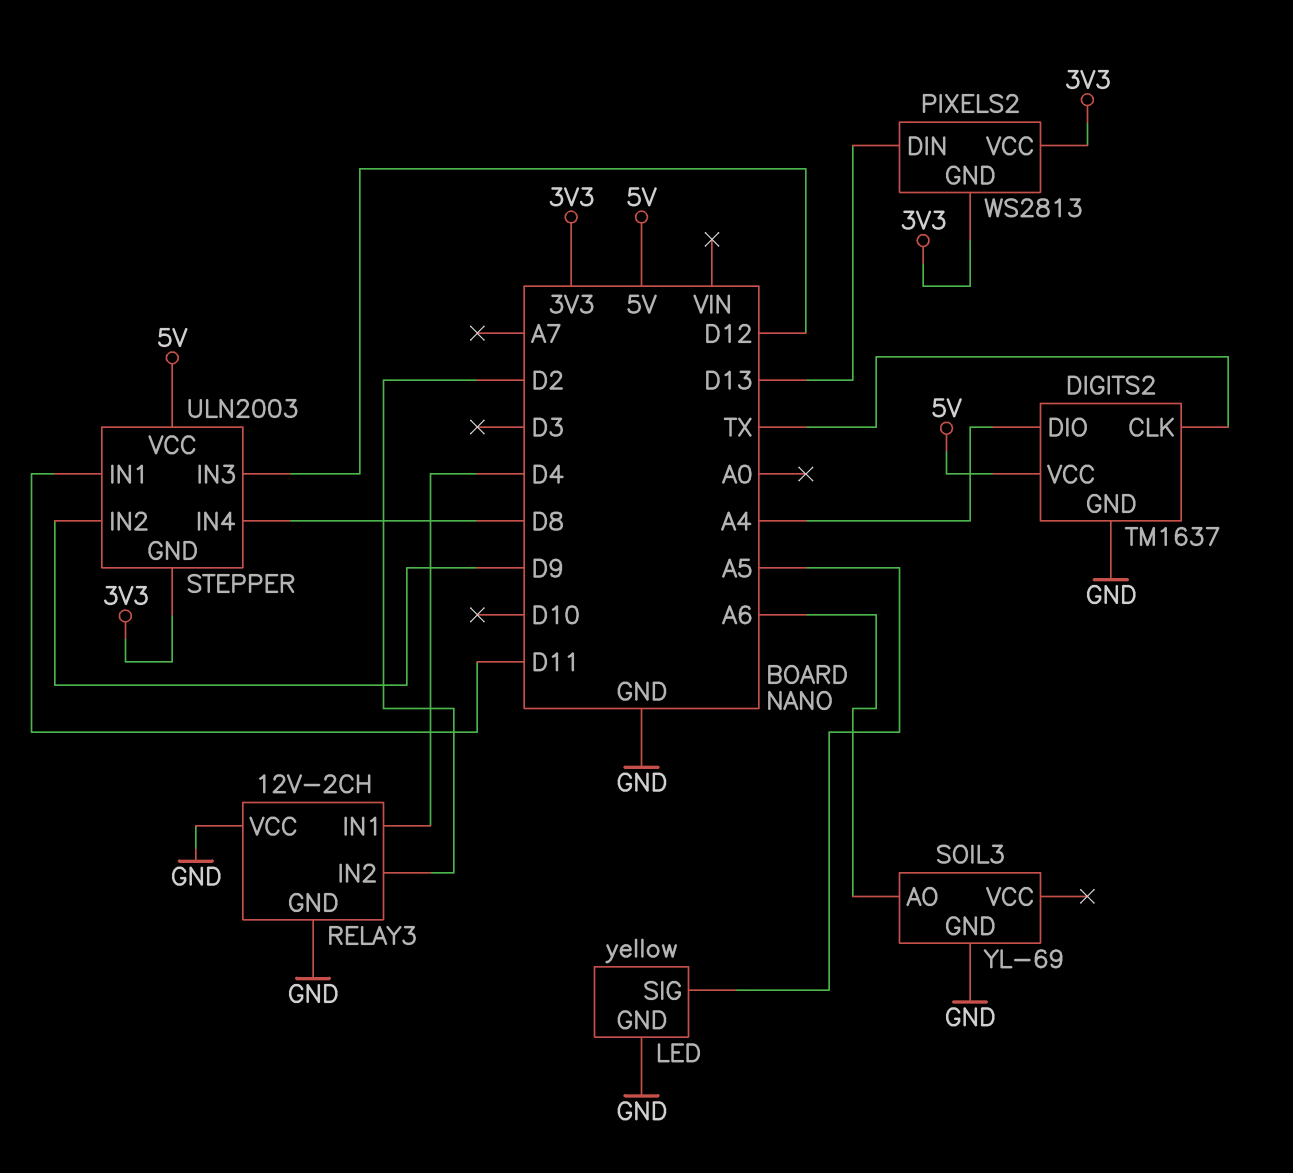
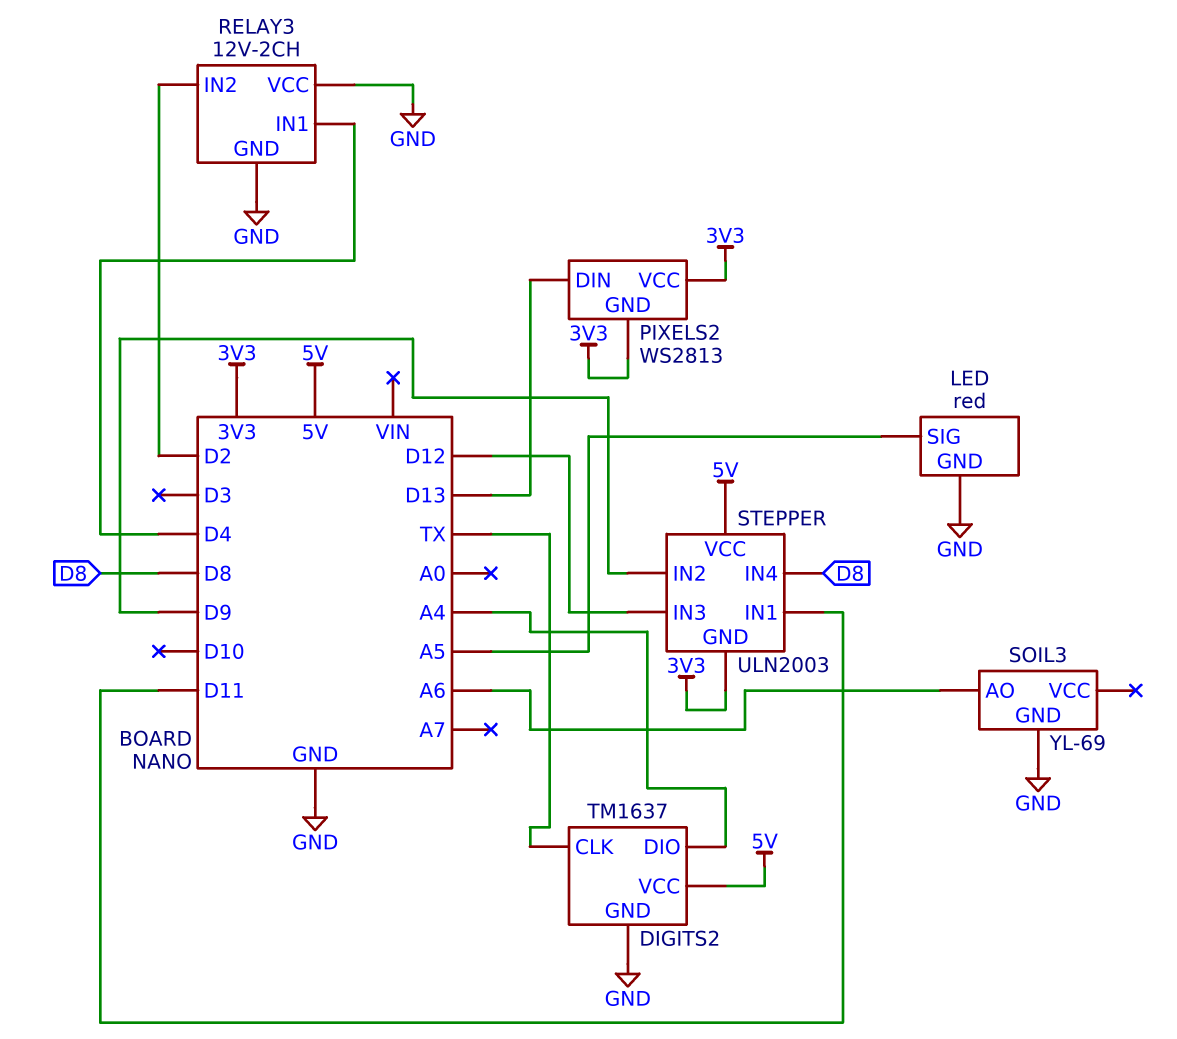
LED: yellow -> red

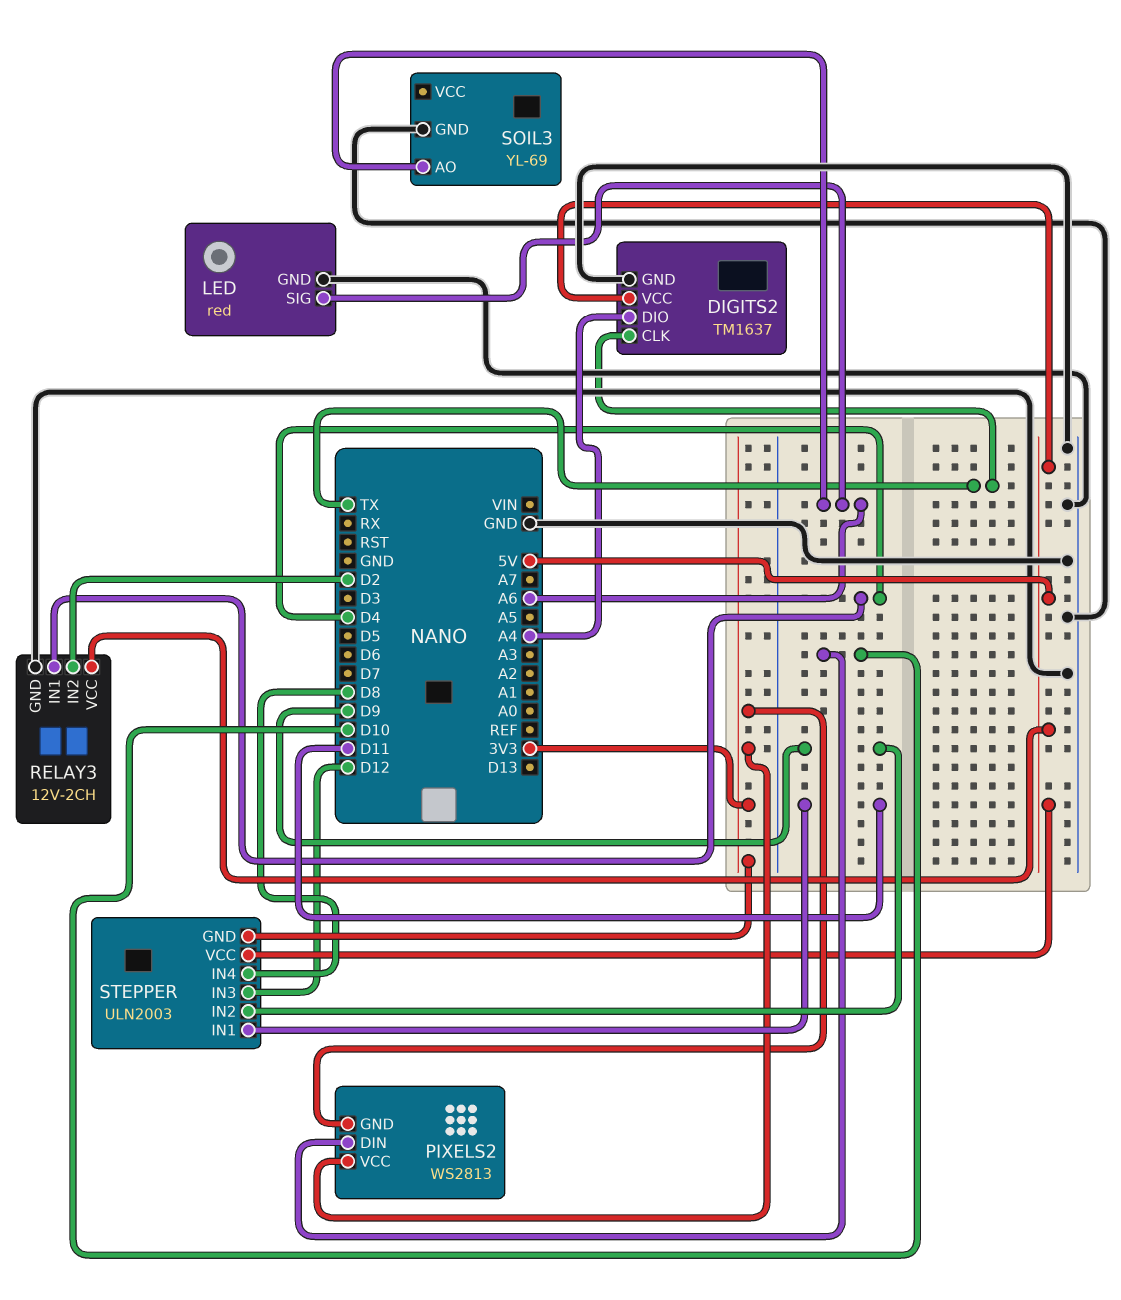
LED pin SIG: A5 -> A6
PIXELS2 pin DIN: D13 -> D10
RELAY3 pin VCC: GND -> 5V

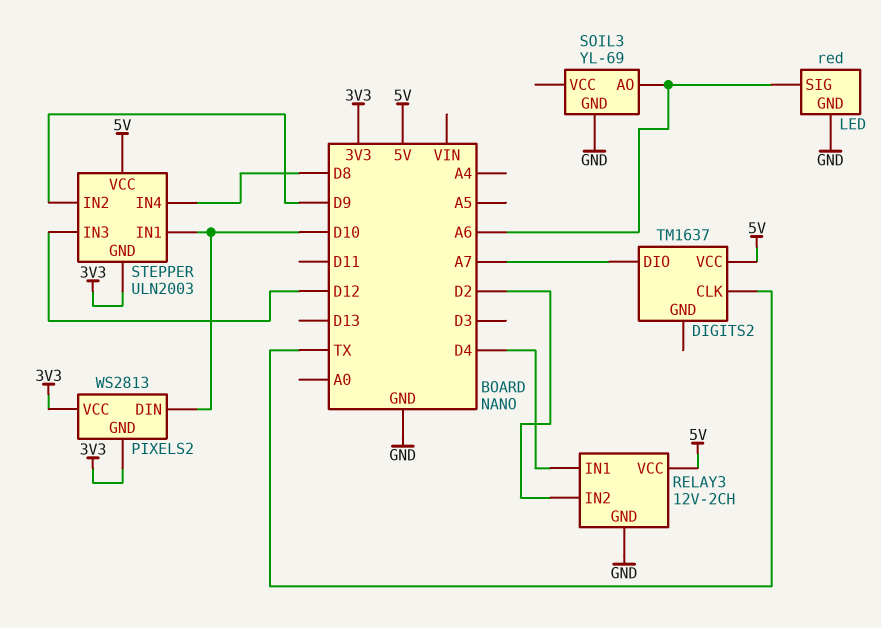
DIGITS2 pin DIO: A4 -> A7
DIGITS2 pin GND: GND -> none
STEPPER pin IN1: D11 -> D10

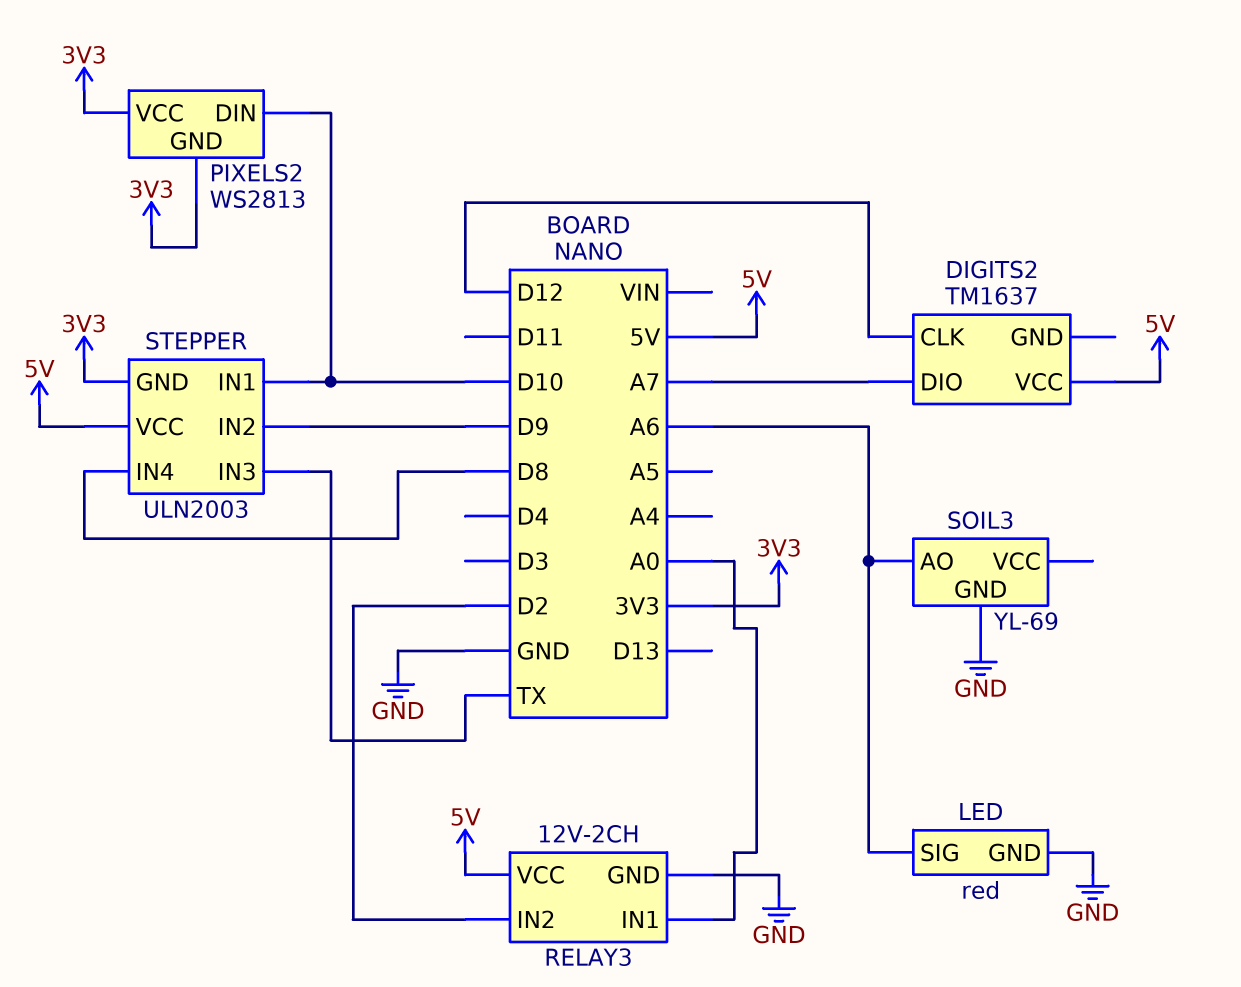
DIGITS2 pin CLK: TX -> D12
RELAY3 pin IN1: D4 -> A0
STEPPER pin IN3: D12 -> TX

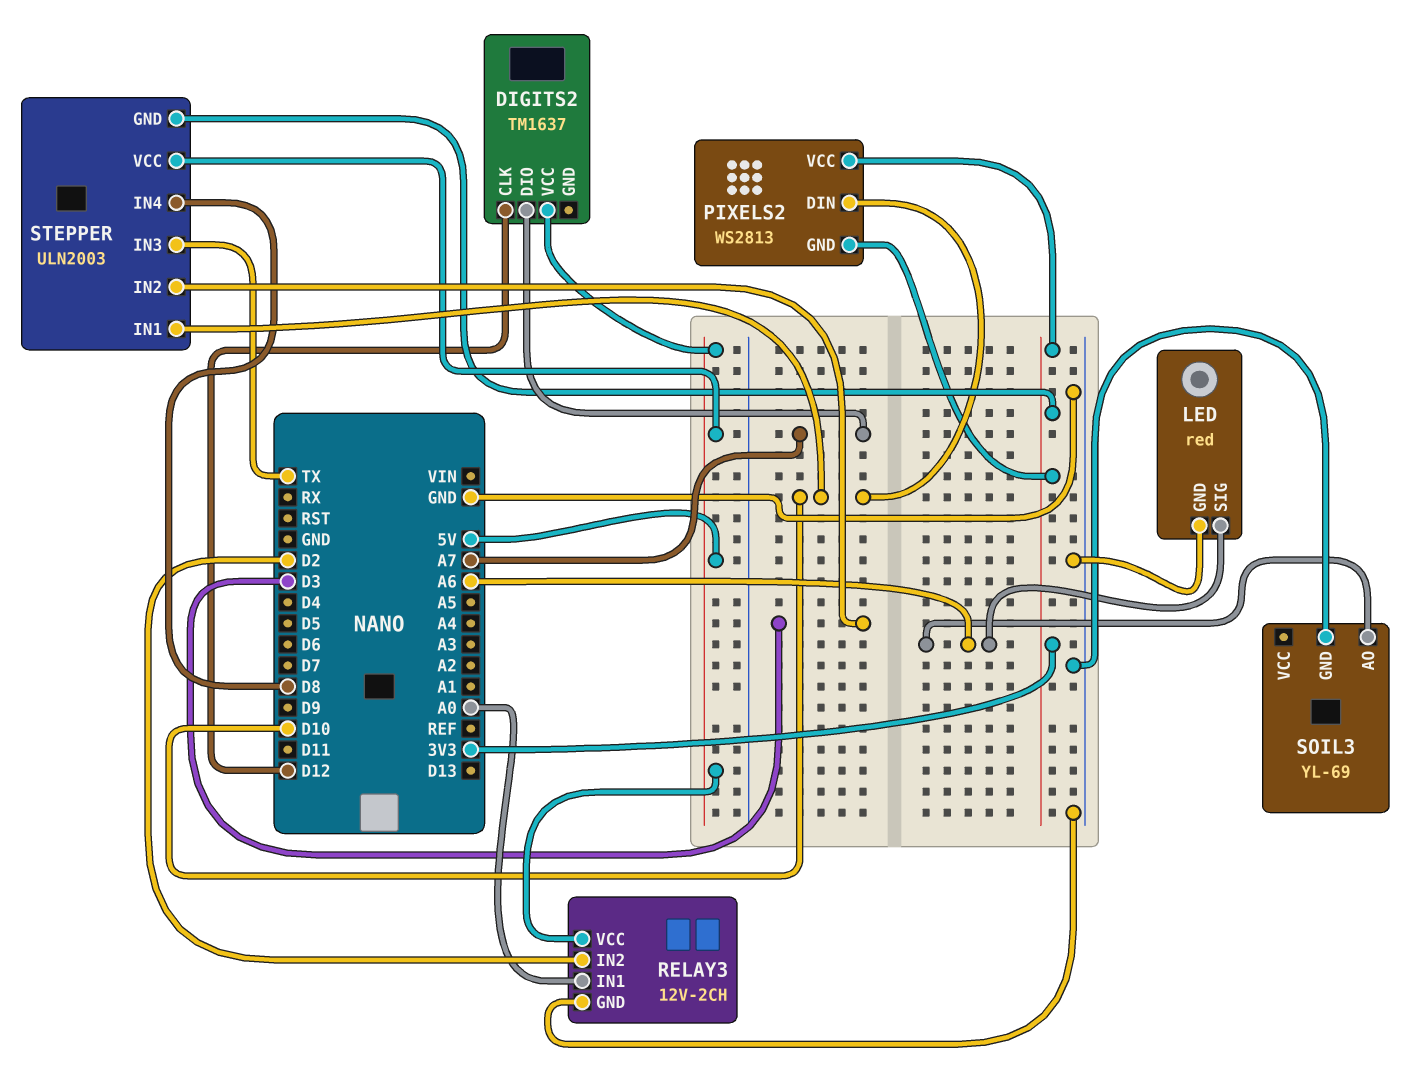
STEPPER pin IN2: D9 -> D3

